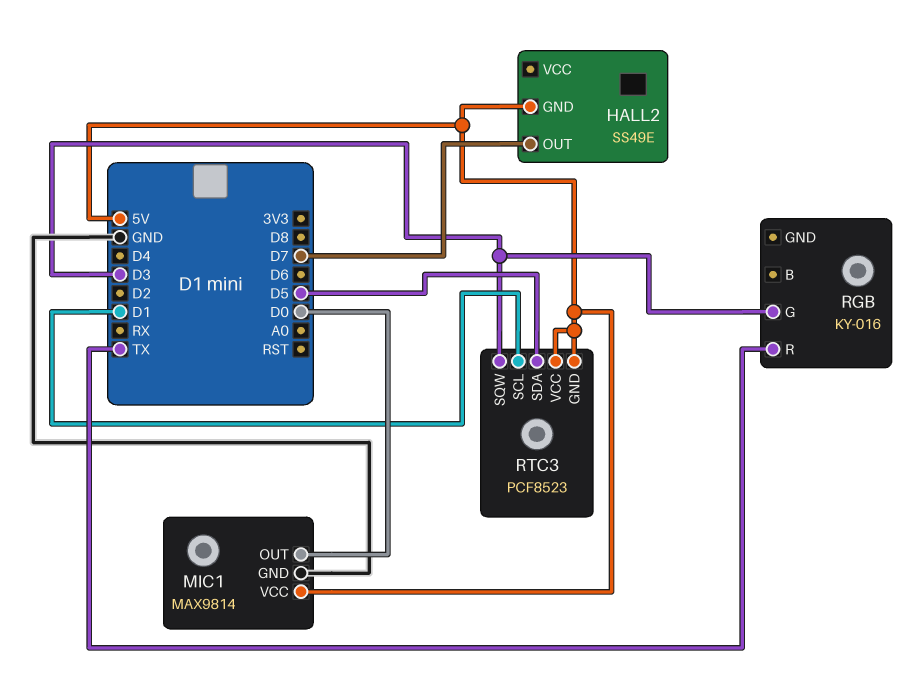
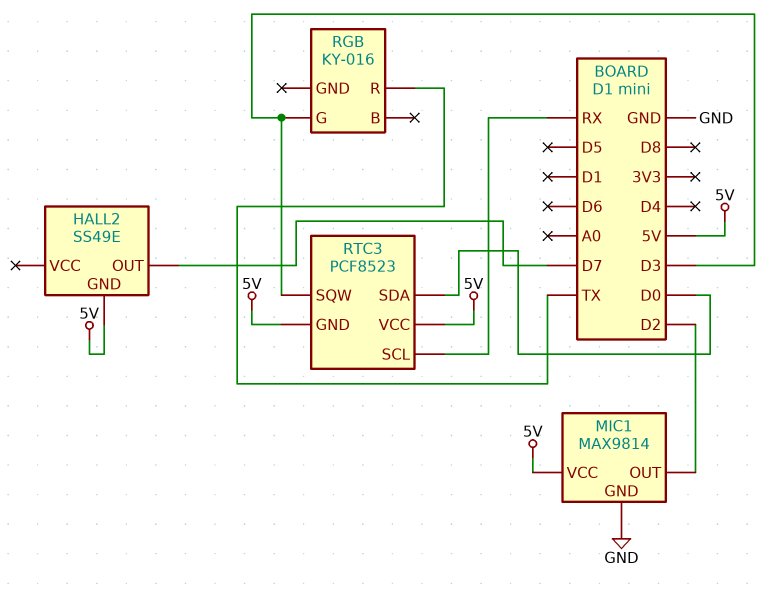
MIC1 pin OUT: D0 -> D2
RTC3 pin SCL: D1 -> RX
RTC3 pin SDA: D5 -> D0

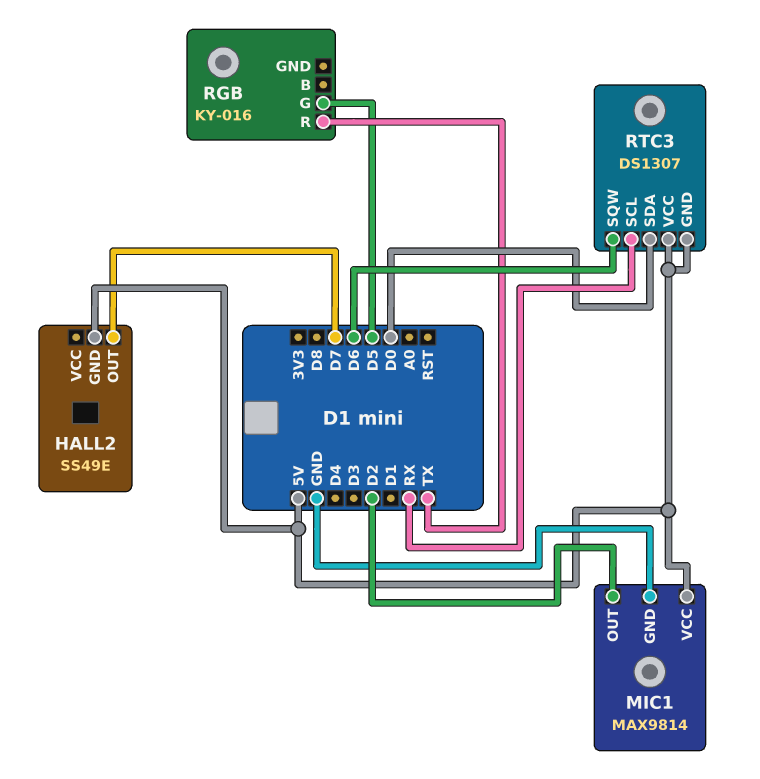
RGB pin G: D3 -> D5
RTC3: PCF8523 -> DS1307
RTC3 pin SQW: D3 -> D6

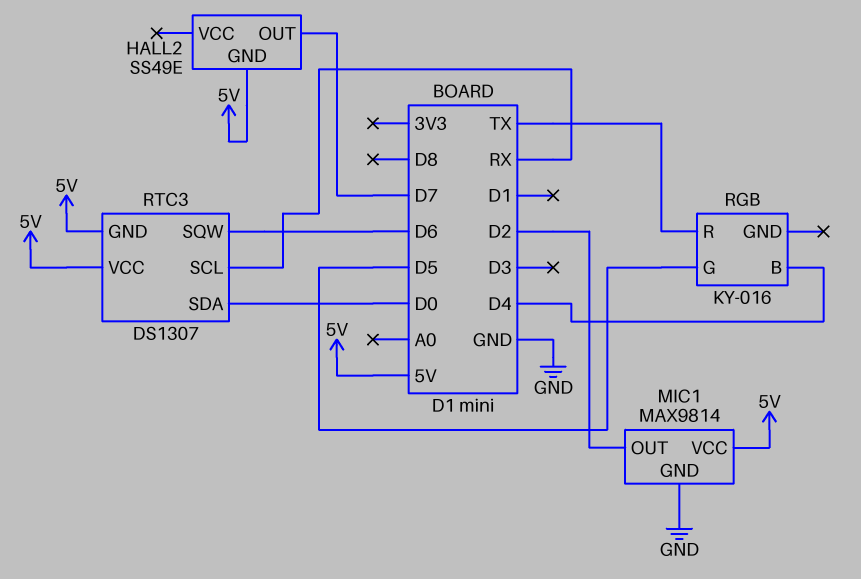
RGB pin B: none -> D4

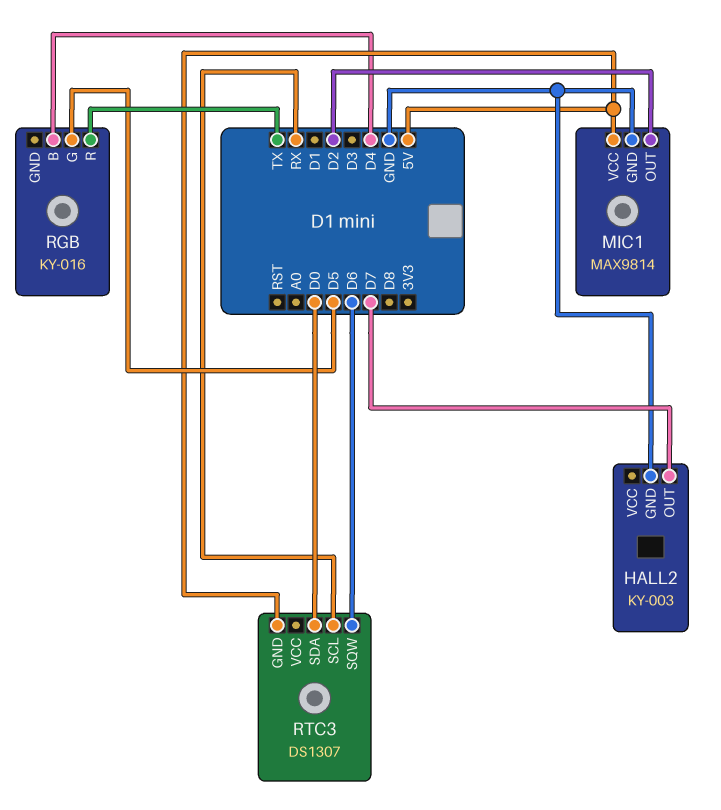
HALL2: SS49E -> KY-003
HALL2 pin GND: 5V -> GND
RTC3 pin VCC: 5V -> none

